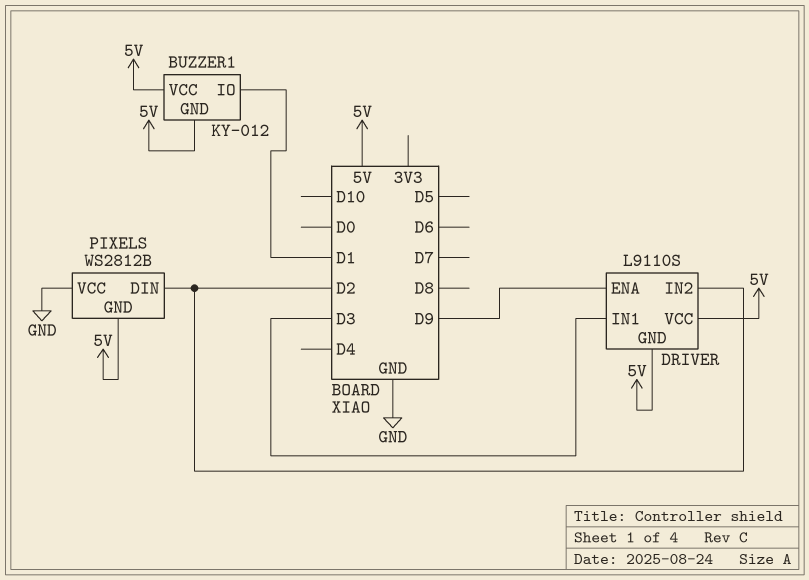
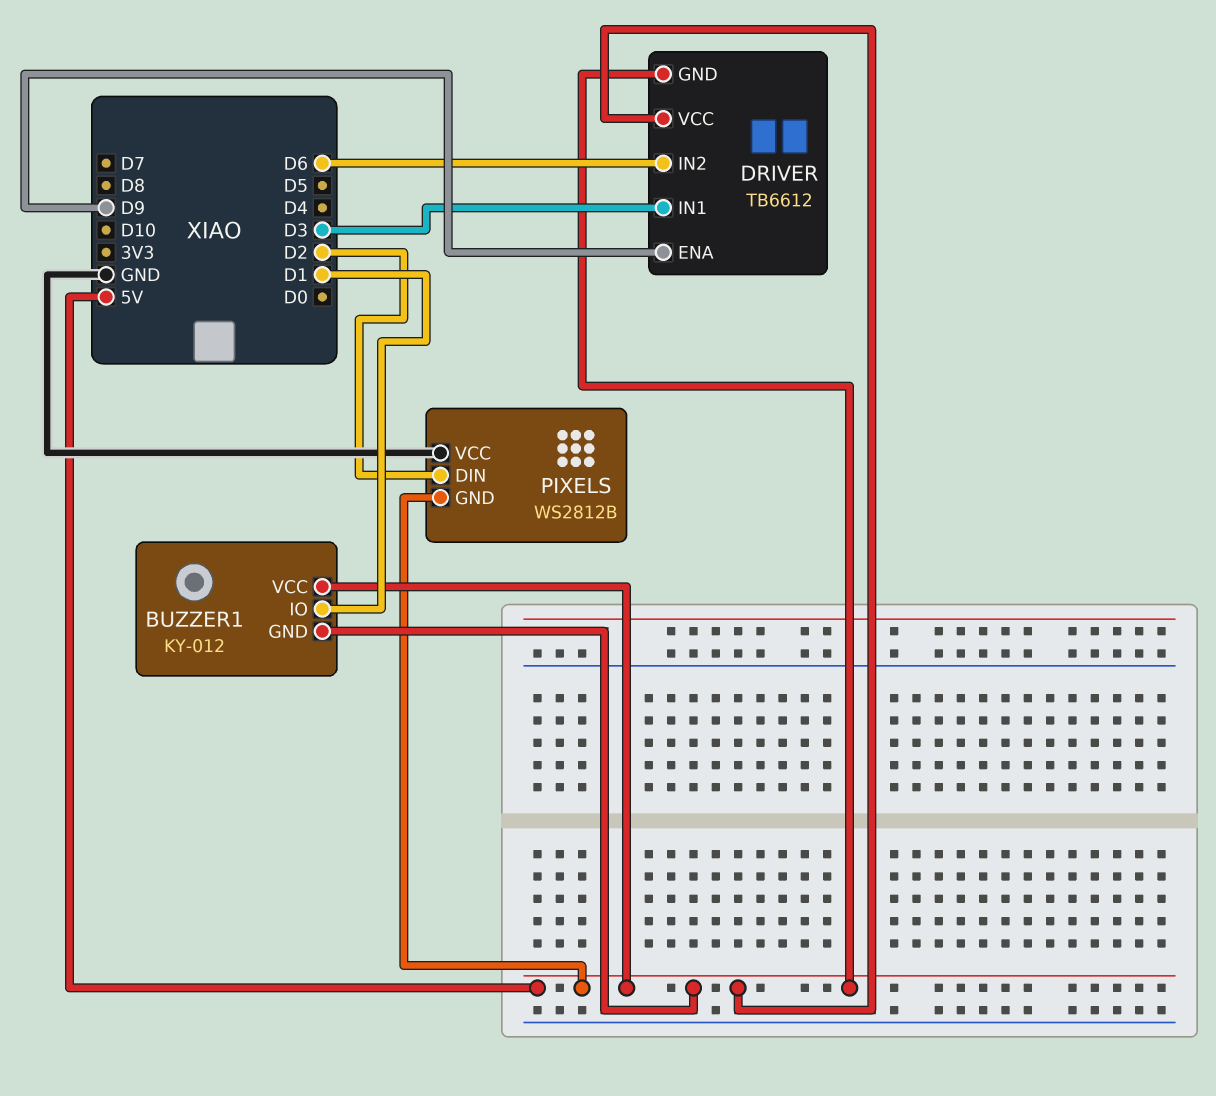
DRIVER: L9110S -> TB6612
DRIVER pin IN2: D2 -> D6

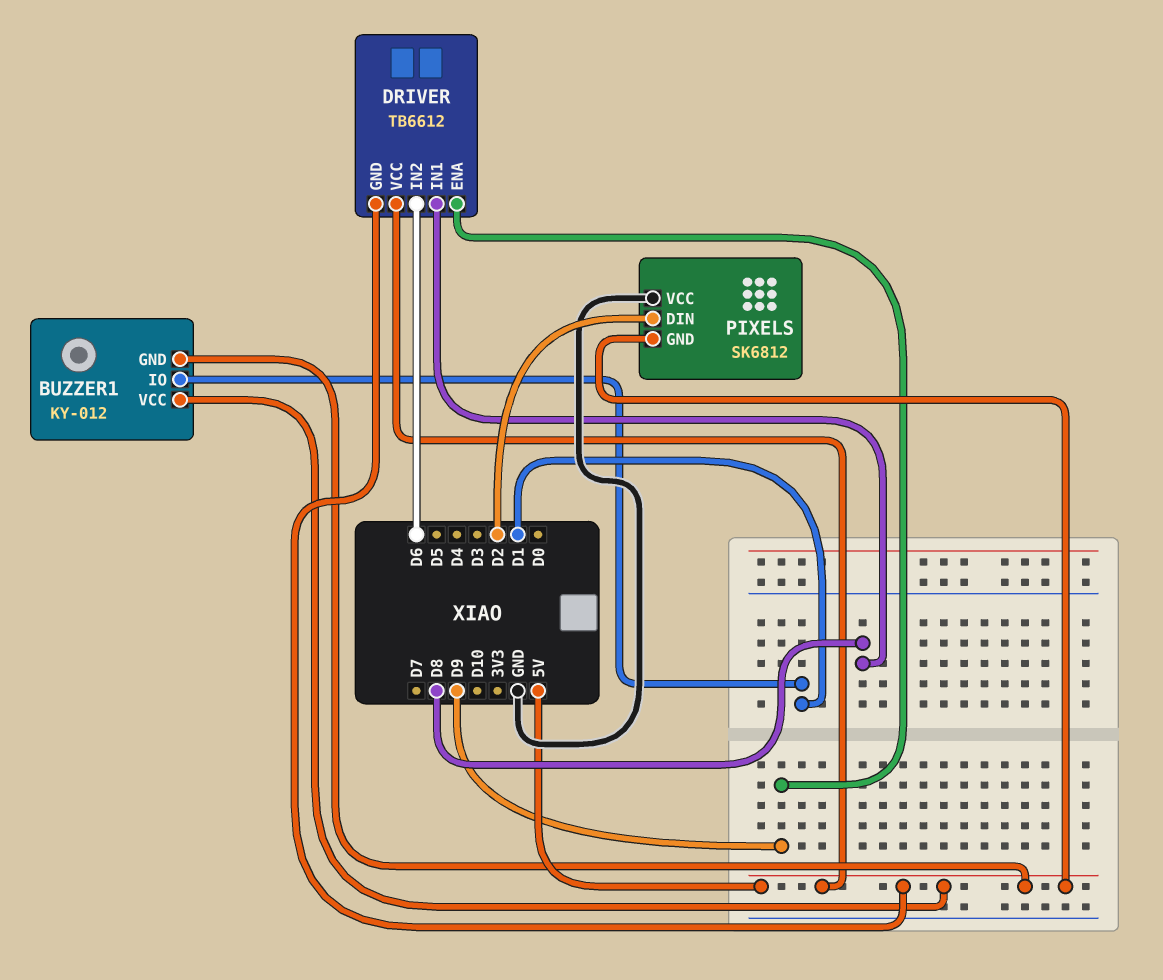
DRIVER pin IN1: D3 -> D8
PIXELS: WS2812B -> SK6812

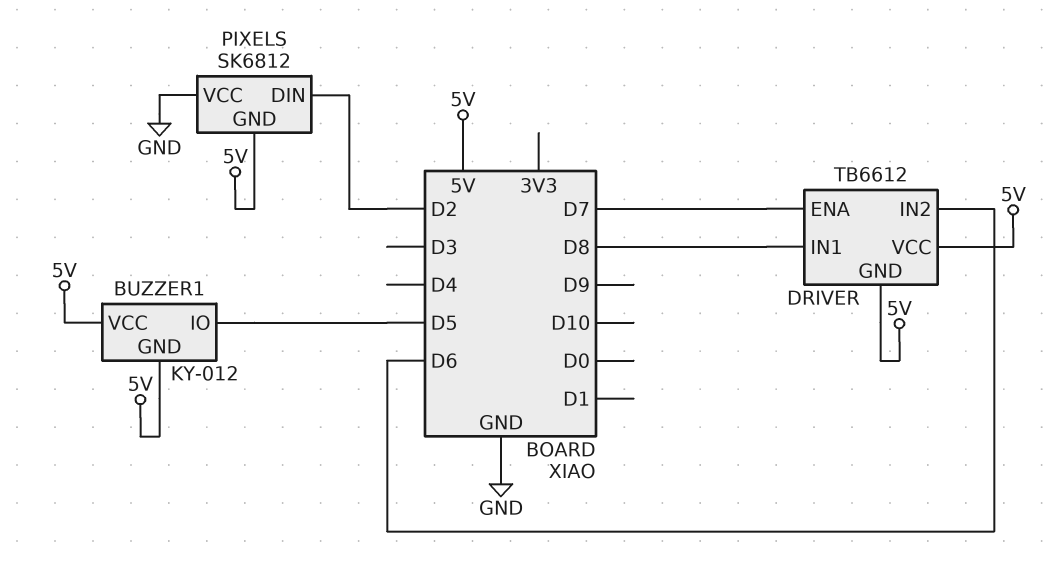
BUZZER1 pin IO: D1 -> D5
DRIVER pin ENA: D9 -> D7

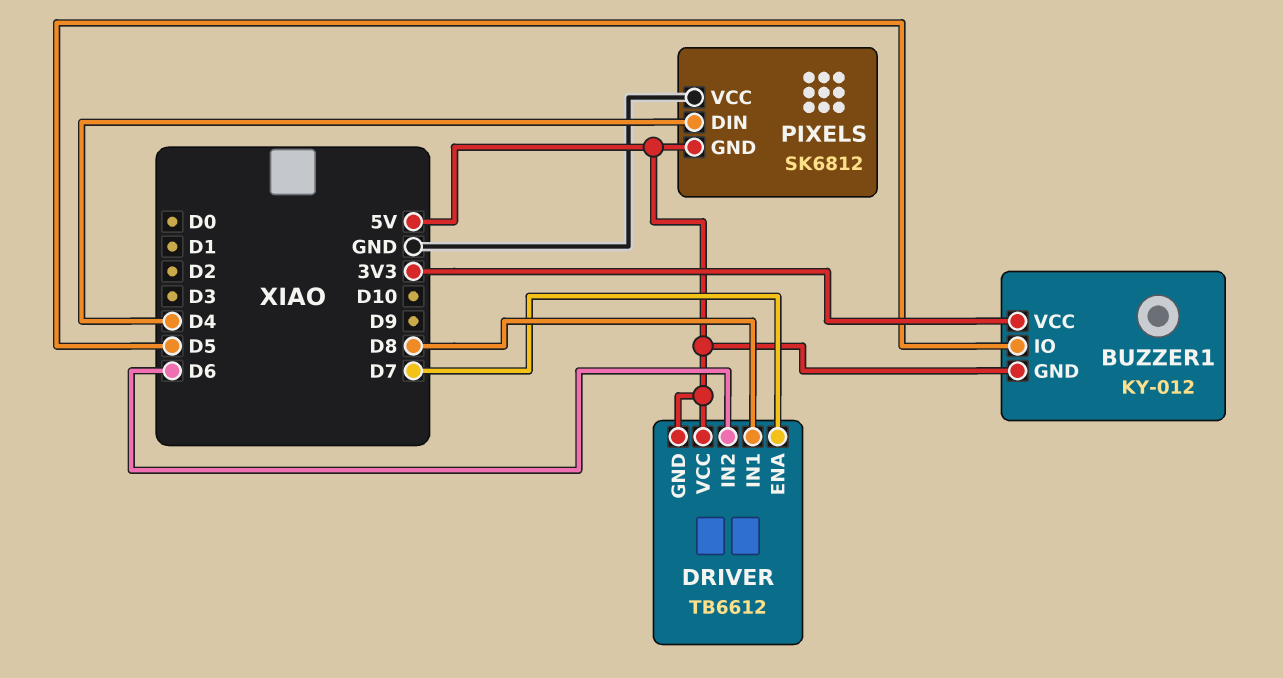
BUZZER1 pin VCC: 5V -> 3V3
PIXELS pin DIN: D2 -> D4

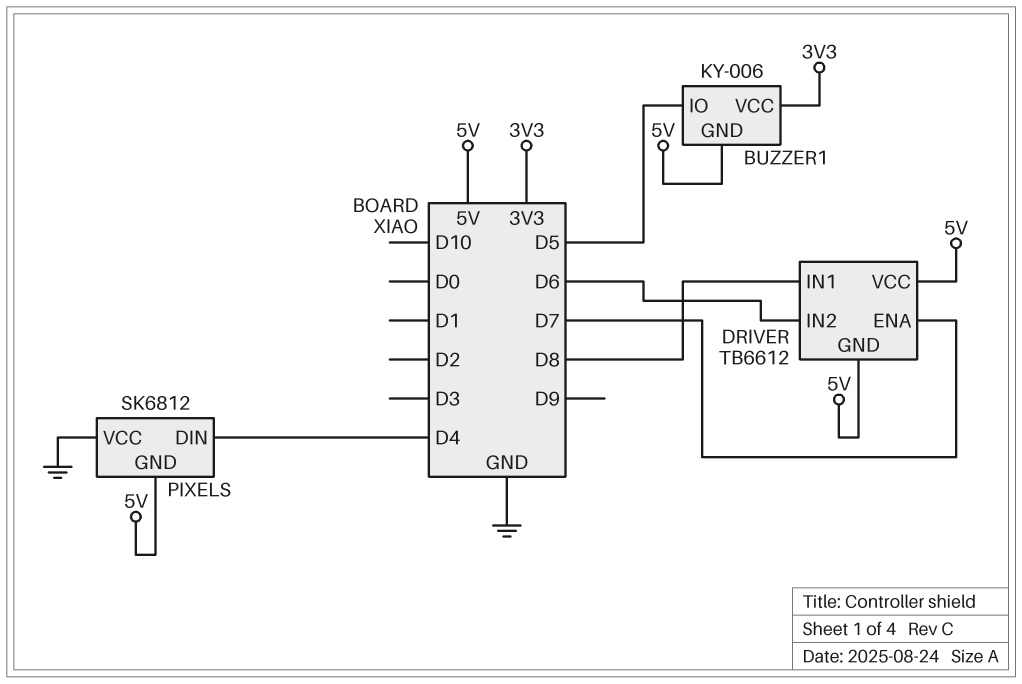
BUZZER1: KY-012 -> KY-006

